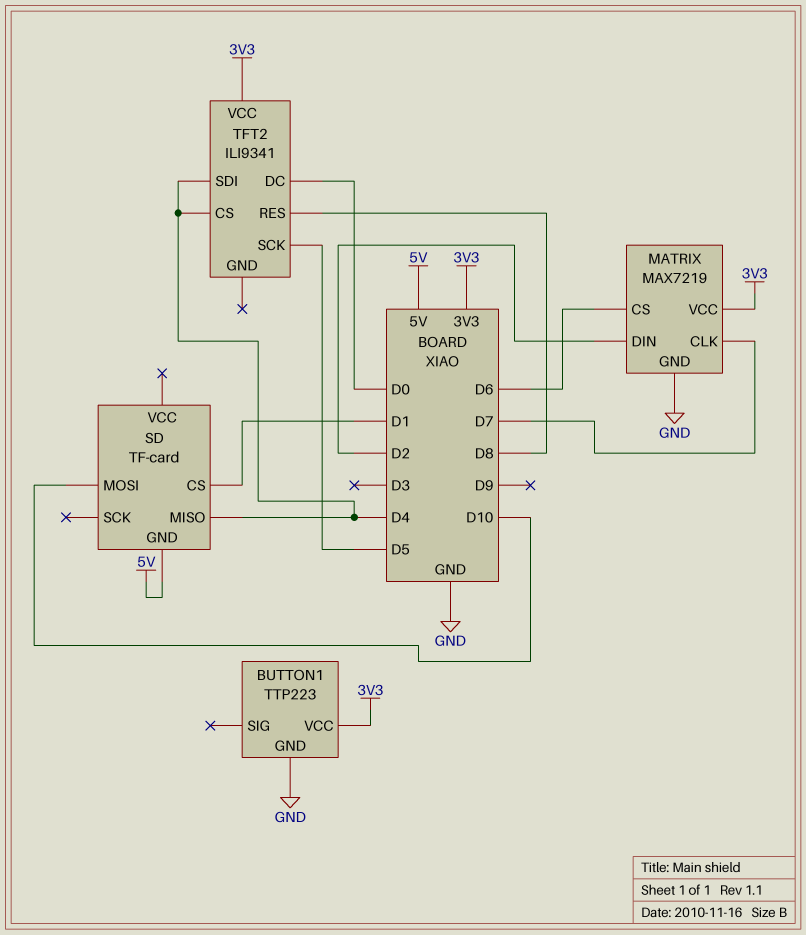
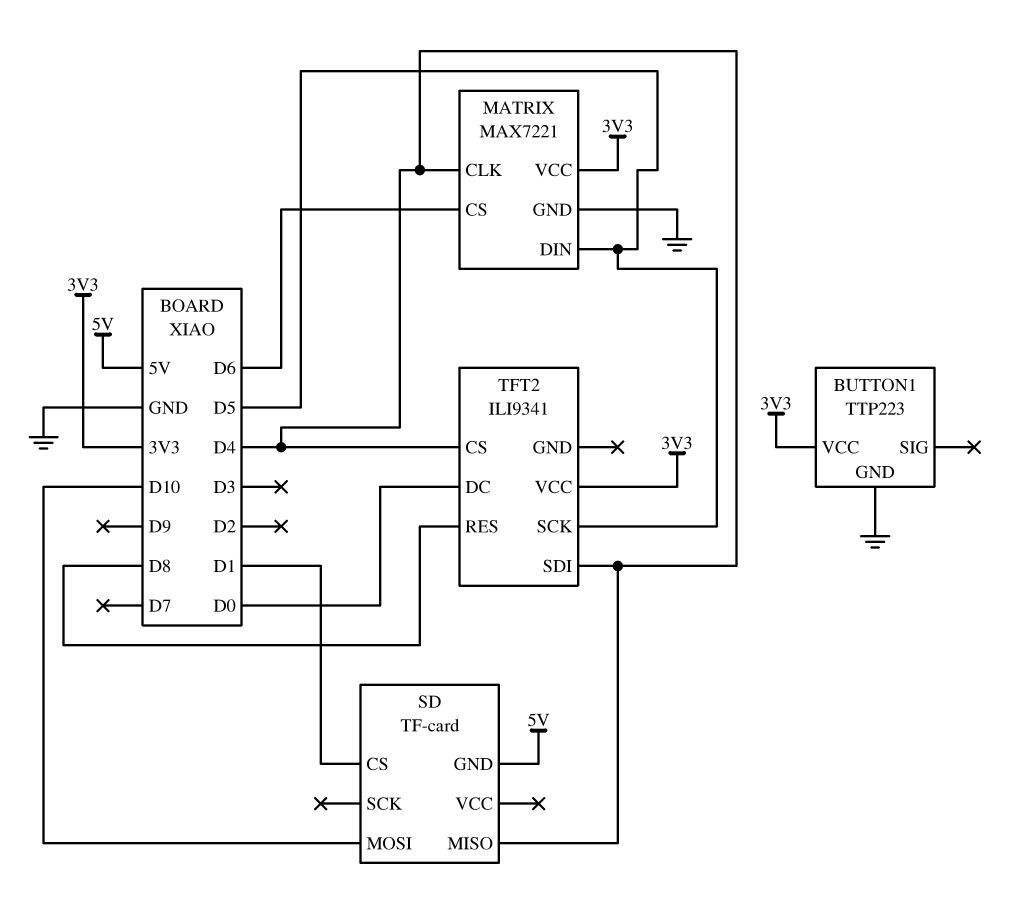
MATRIX: MAX7219 -> MAX7221
MATRIX pin CLK: D7 -> D4
MATRIX pin DIN: D2 -> D5

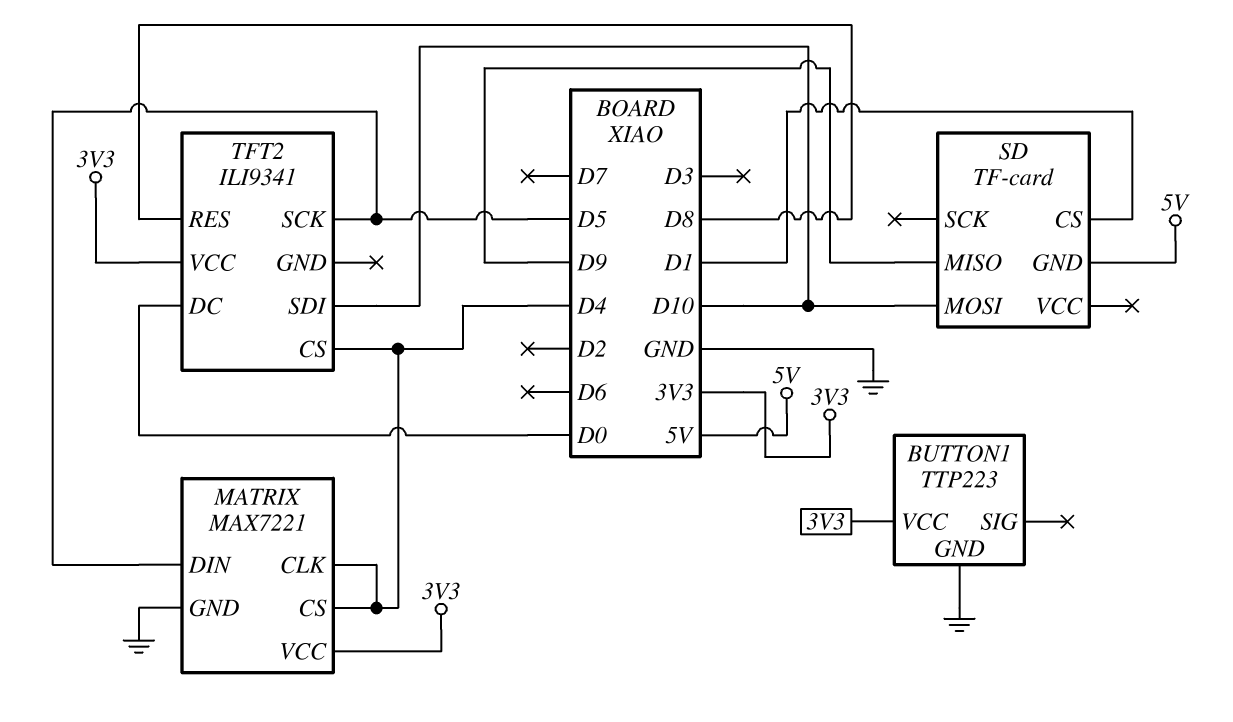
MATRIX pin CS: D6 -> D4
SD pin MISO: D4 -> D9
TFT2 pin SDI: D4 -> D10

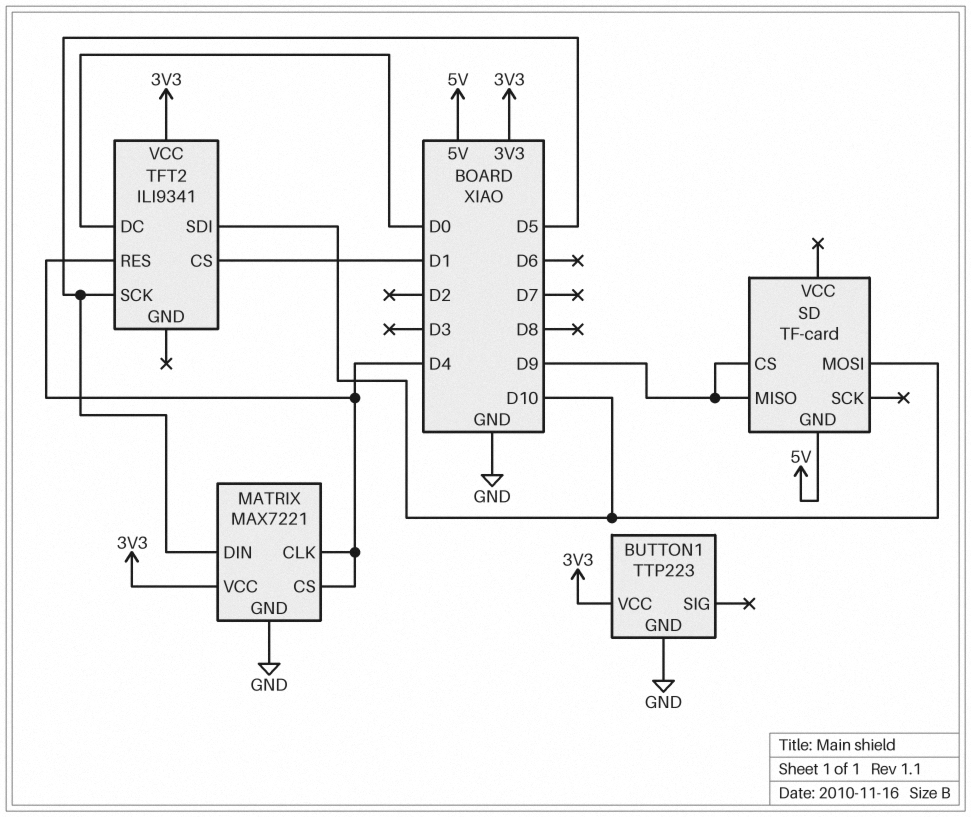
SD pin CS: D1 -> D9
TFT2 pin CS: D4 -> D1
TFT2 pin RES: D8 -> D4

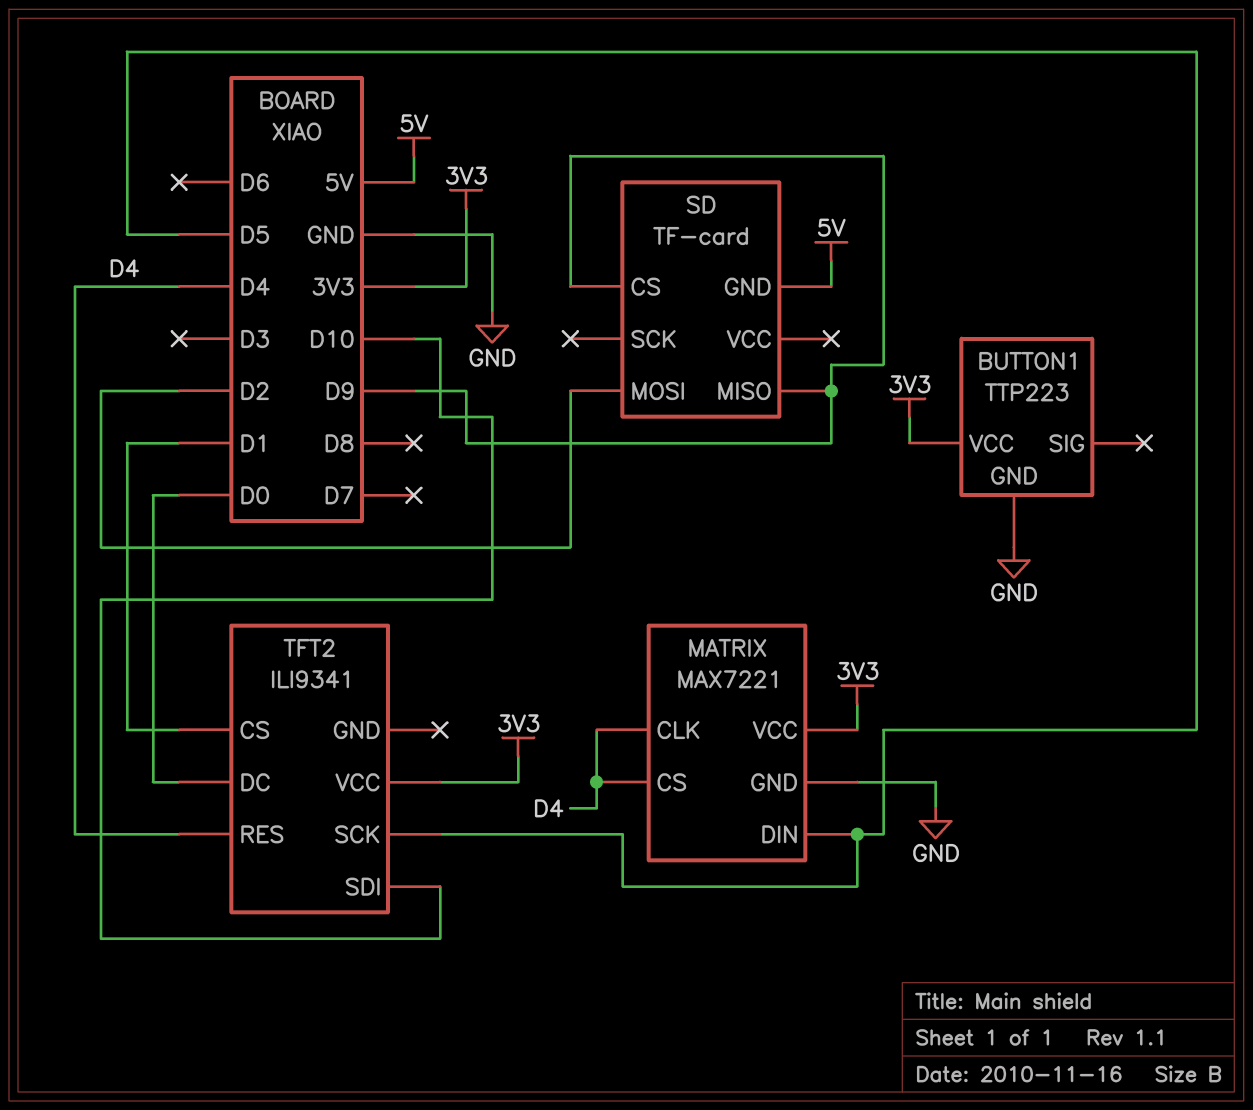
SD pin MOSI: D10 -> D2

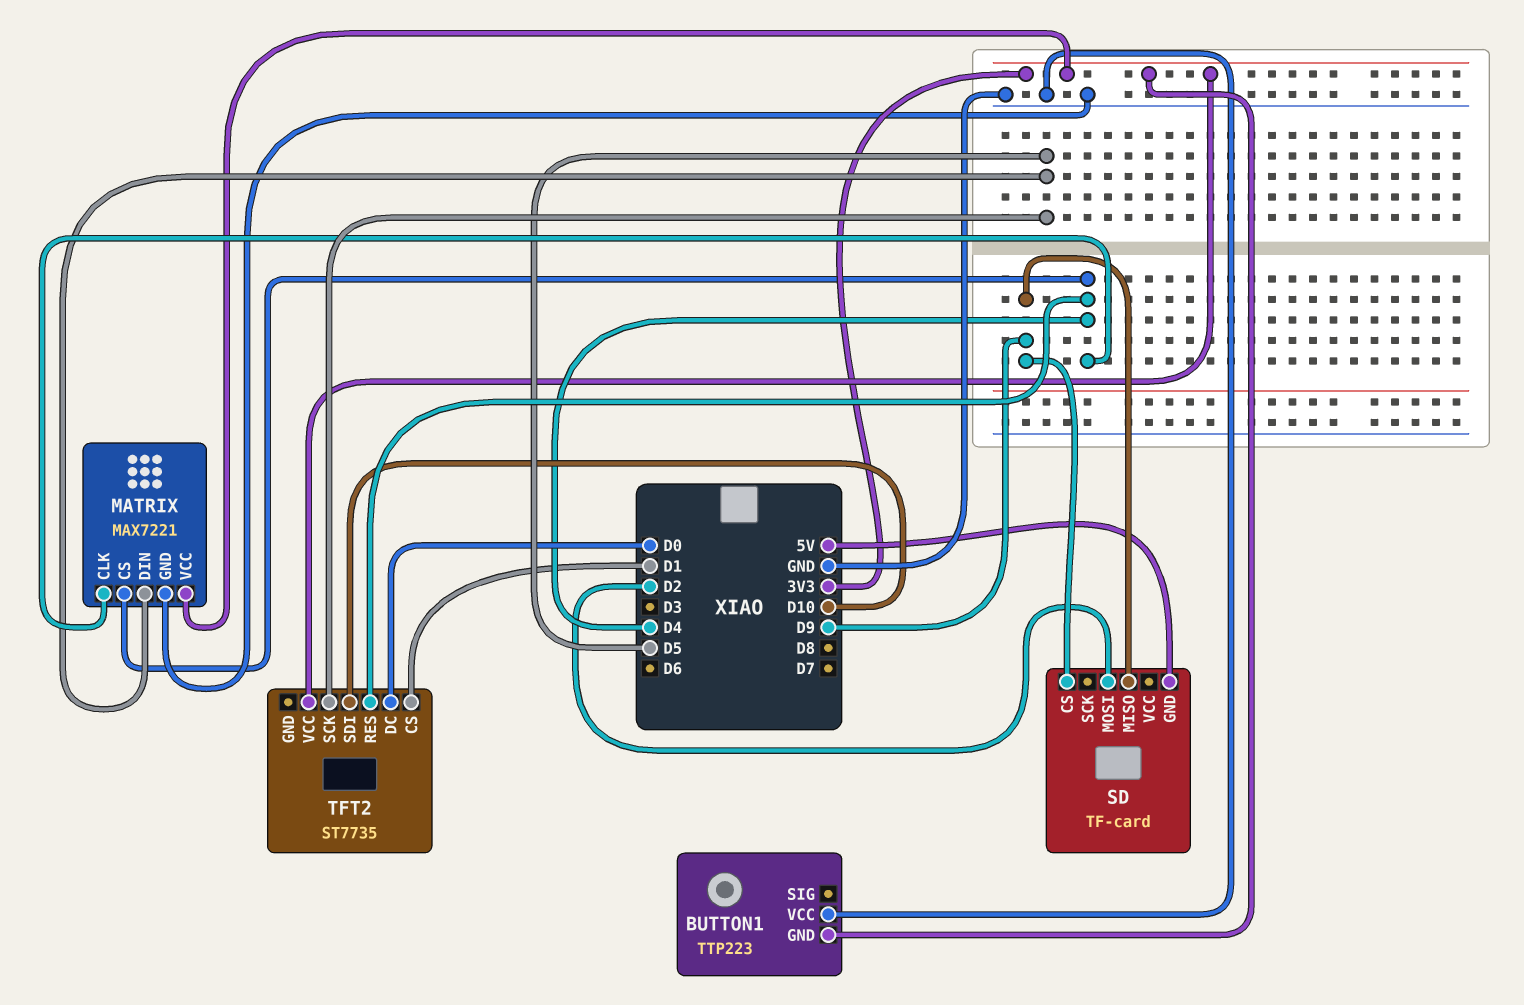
BUTTON1 pin GND: GND -> 3V3
BUTTON1 pin VCC: 3V3 -> GND
TFT2: ILI9341 -> ST7735

